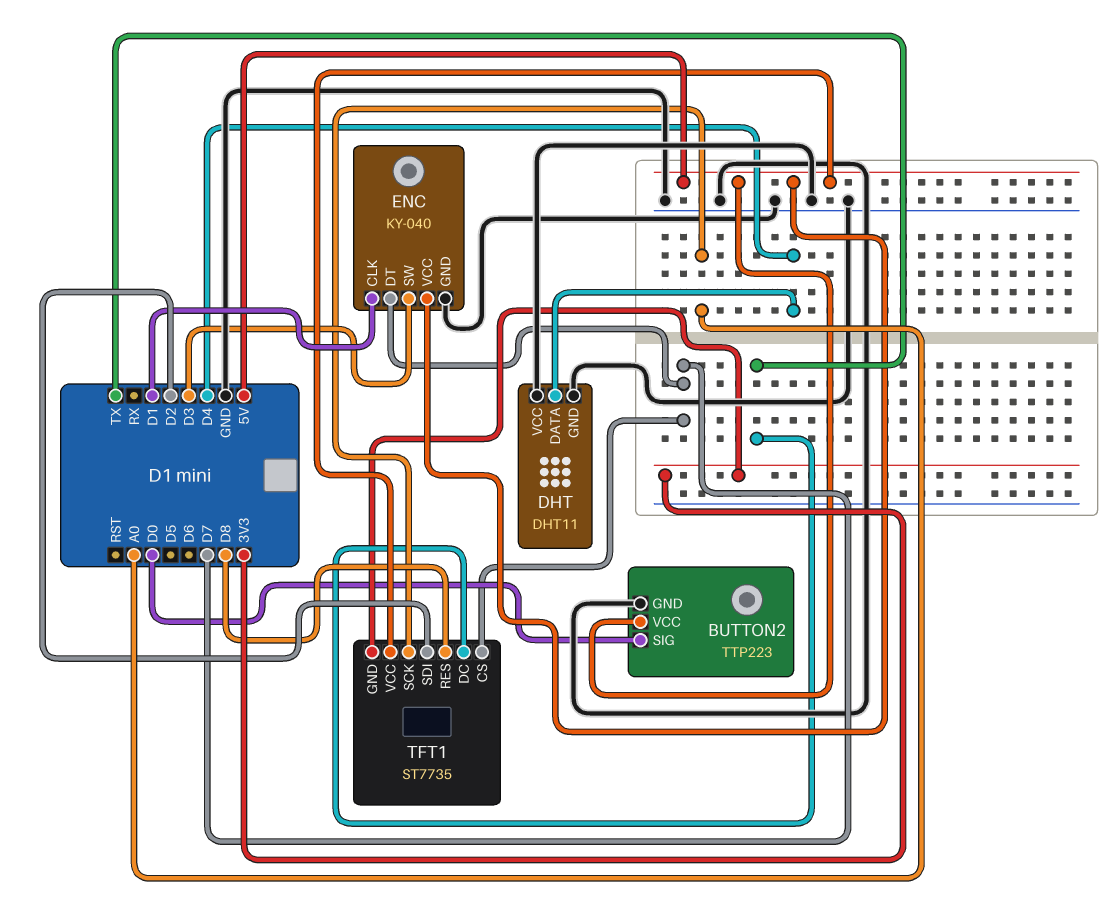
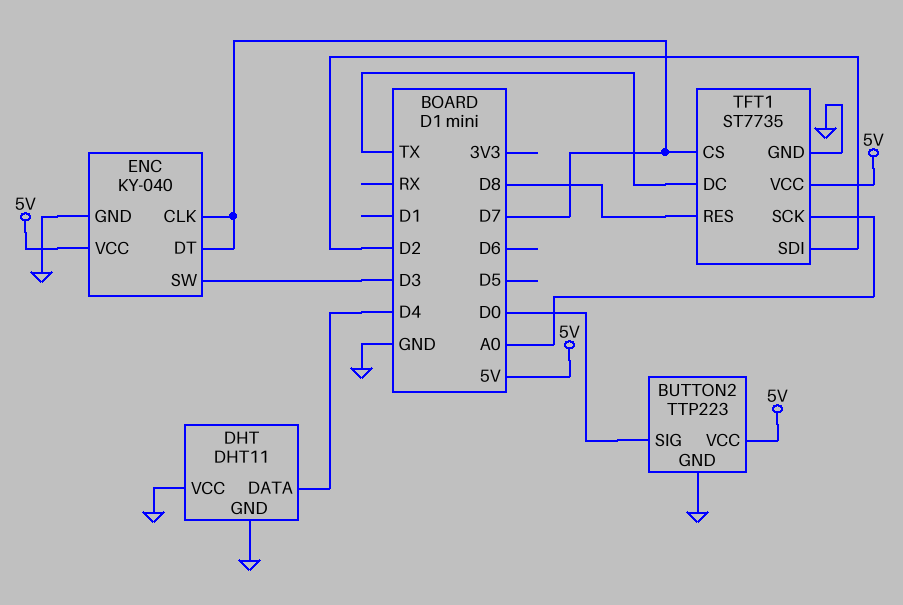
ENC pin CLK: D1 -> D7
TFT1 pin GND: 3V3 -> GND

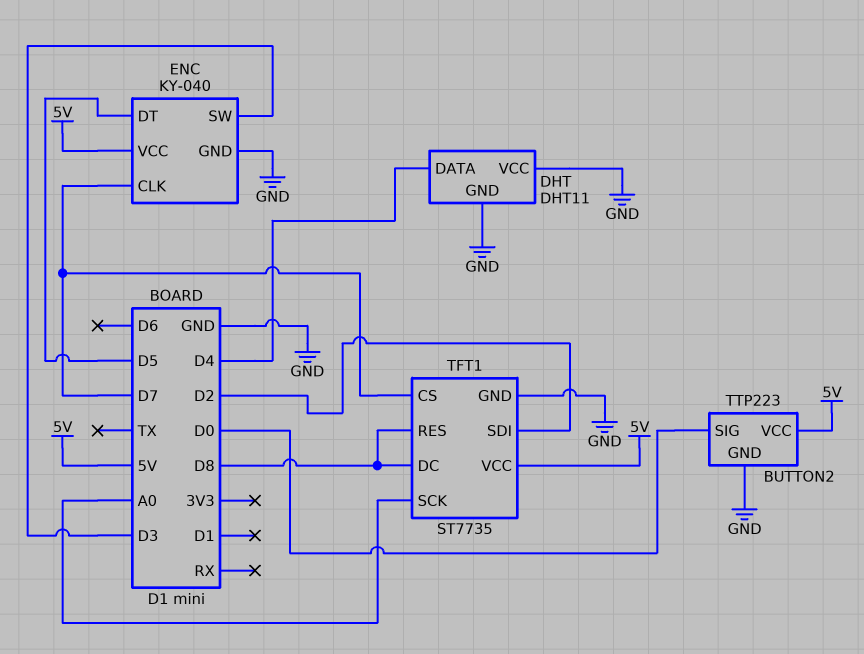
ENC pin DT: D7 -> D5
TFT1 pin DC: TX -> D8

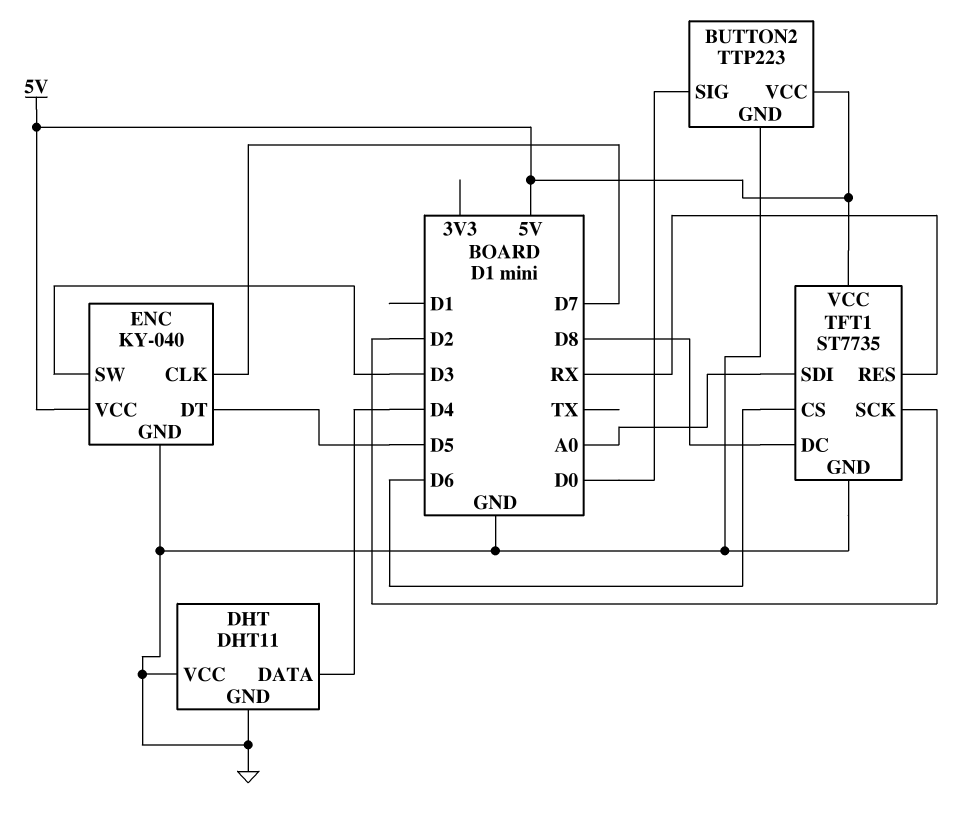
TFT1 pin CS: D7 -> D6
TFT1 pin RES: D8 -> RX
TFT1 pin SCK: A0 -> D2
TFT1 pin SDI: D2 -> A0

